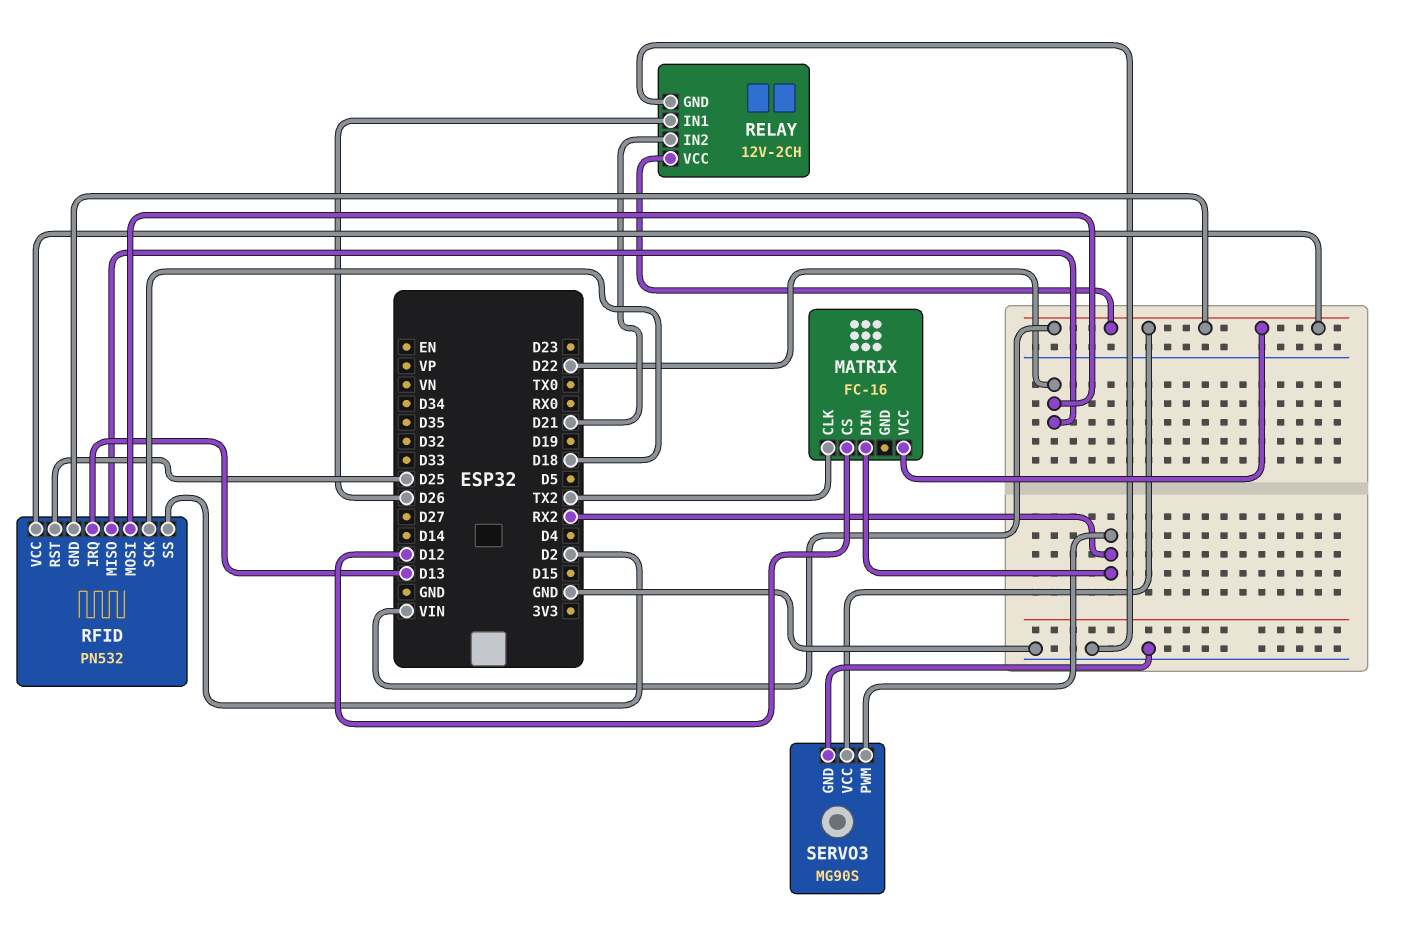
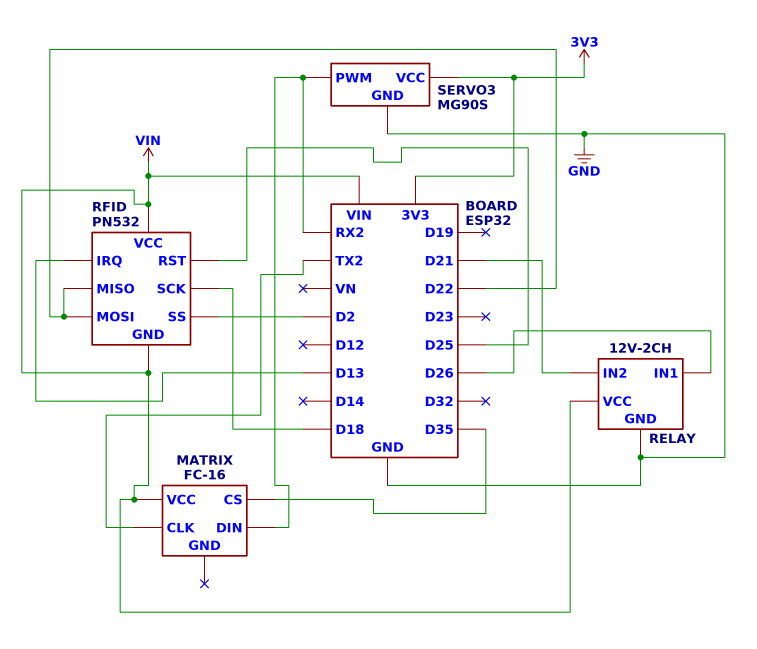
MATRIX pin CS: D12 -> D35
SERVO3 pin VCC: VIN -> 3V3

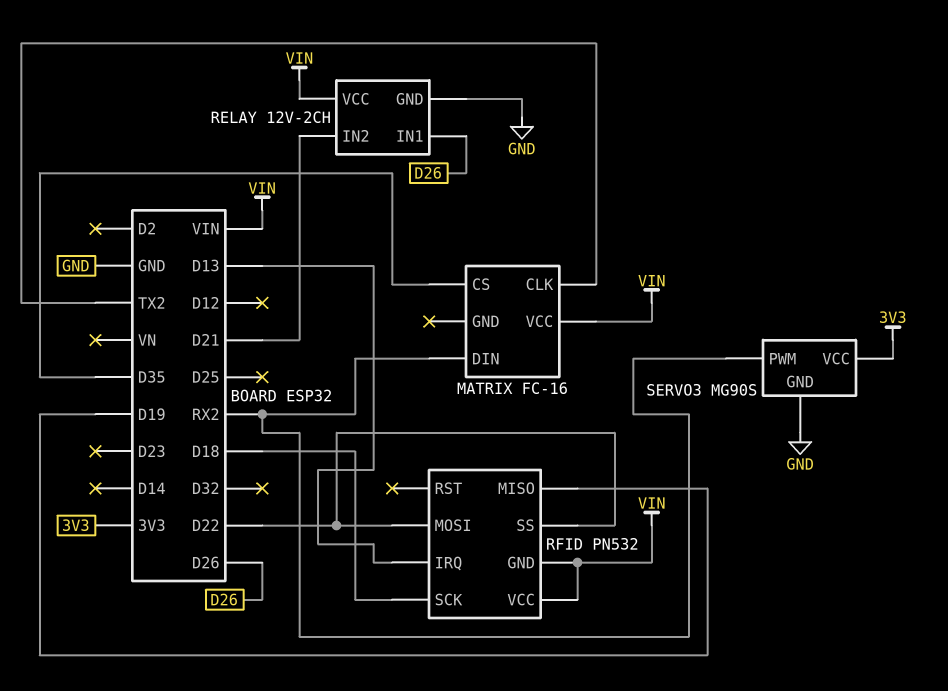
RFID pin MISO: D22 -> D19
RFID pin RST: D25 -> none
RFID pin SS: D2 -> D22

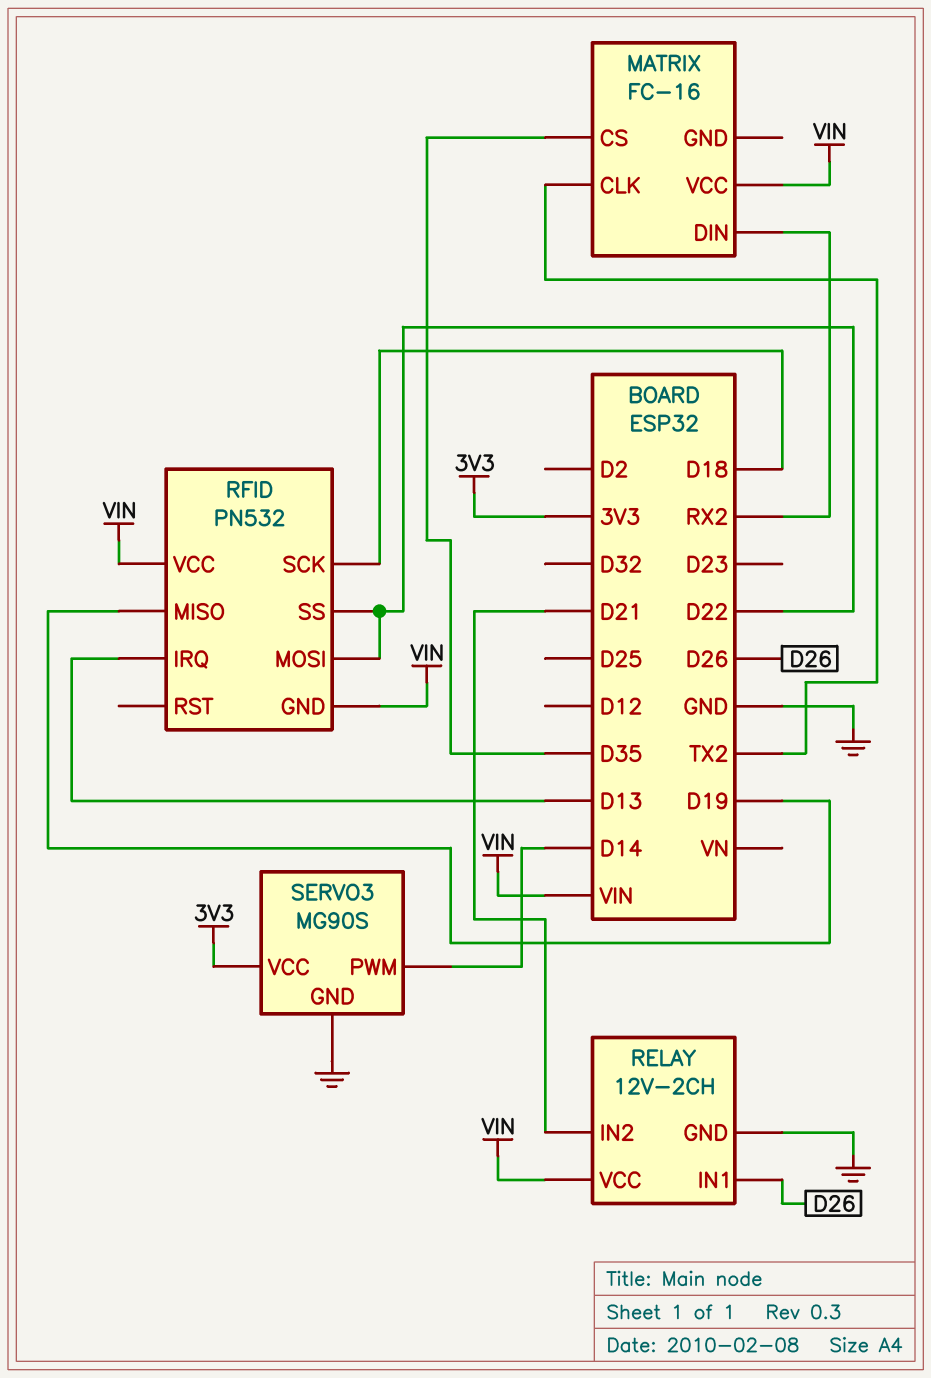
SERVO3 pin PWM: RX2 -> D14

